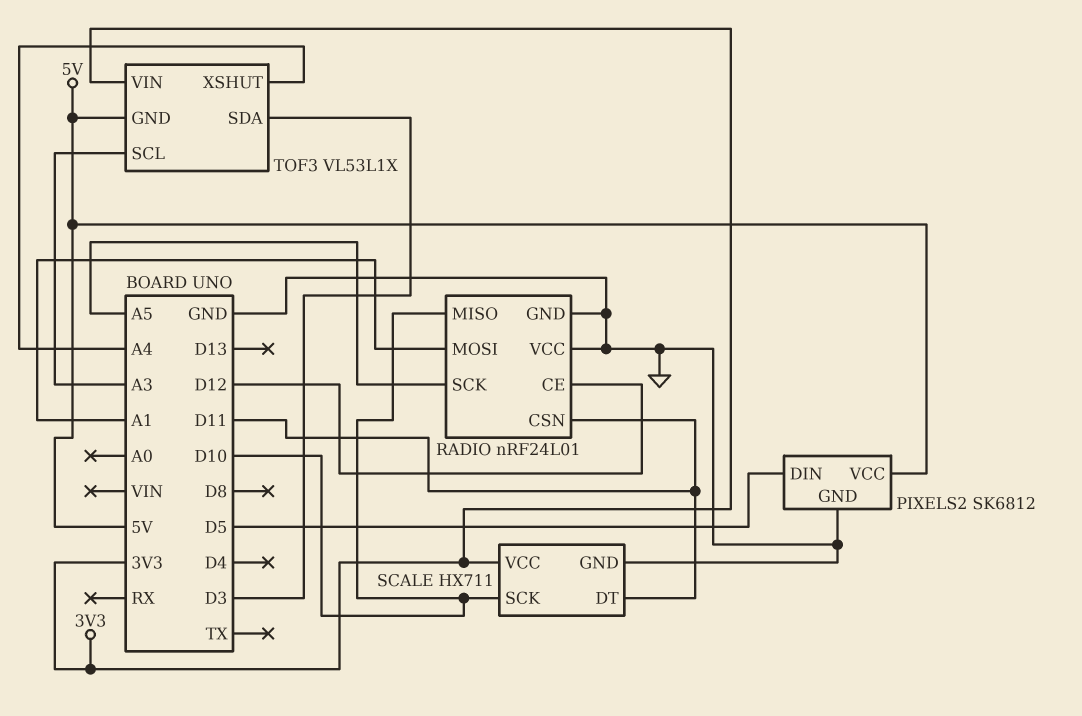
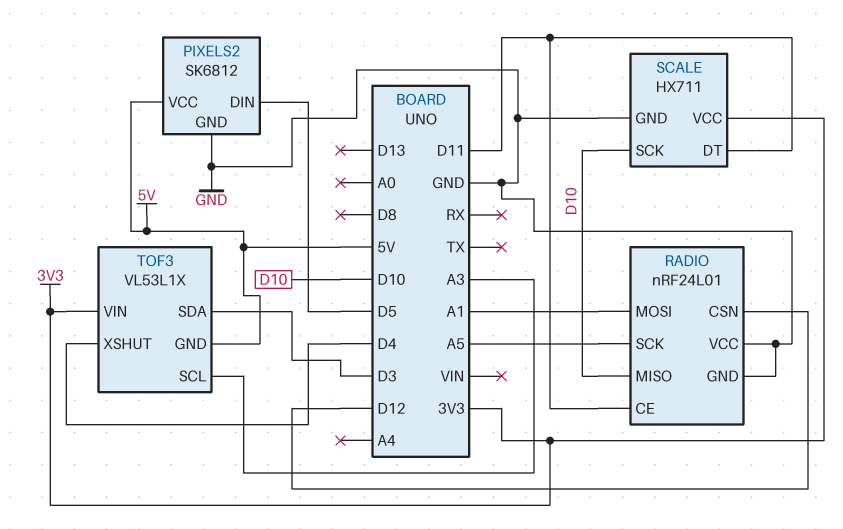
RADIO pin CE: D12 -> D11
RADIO pin CSN: D11 -> D12
TOF3 pin XSHUT: A4 -> D4

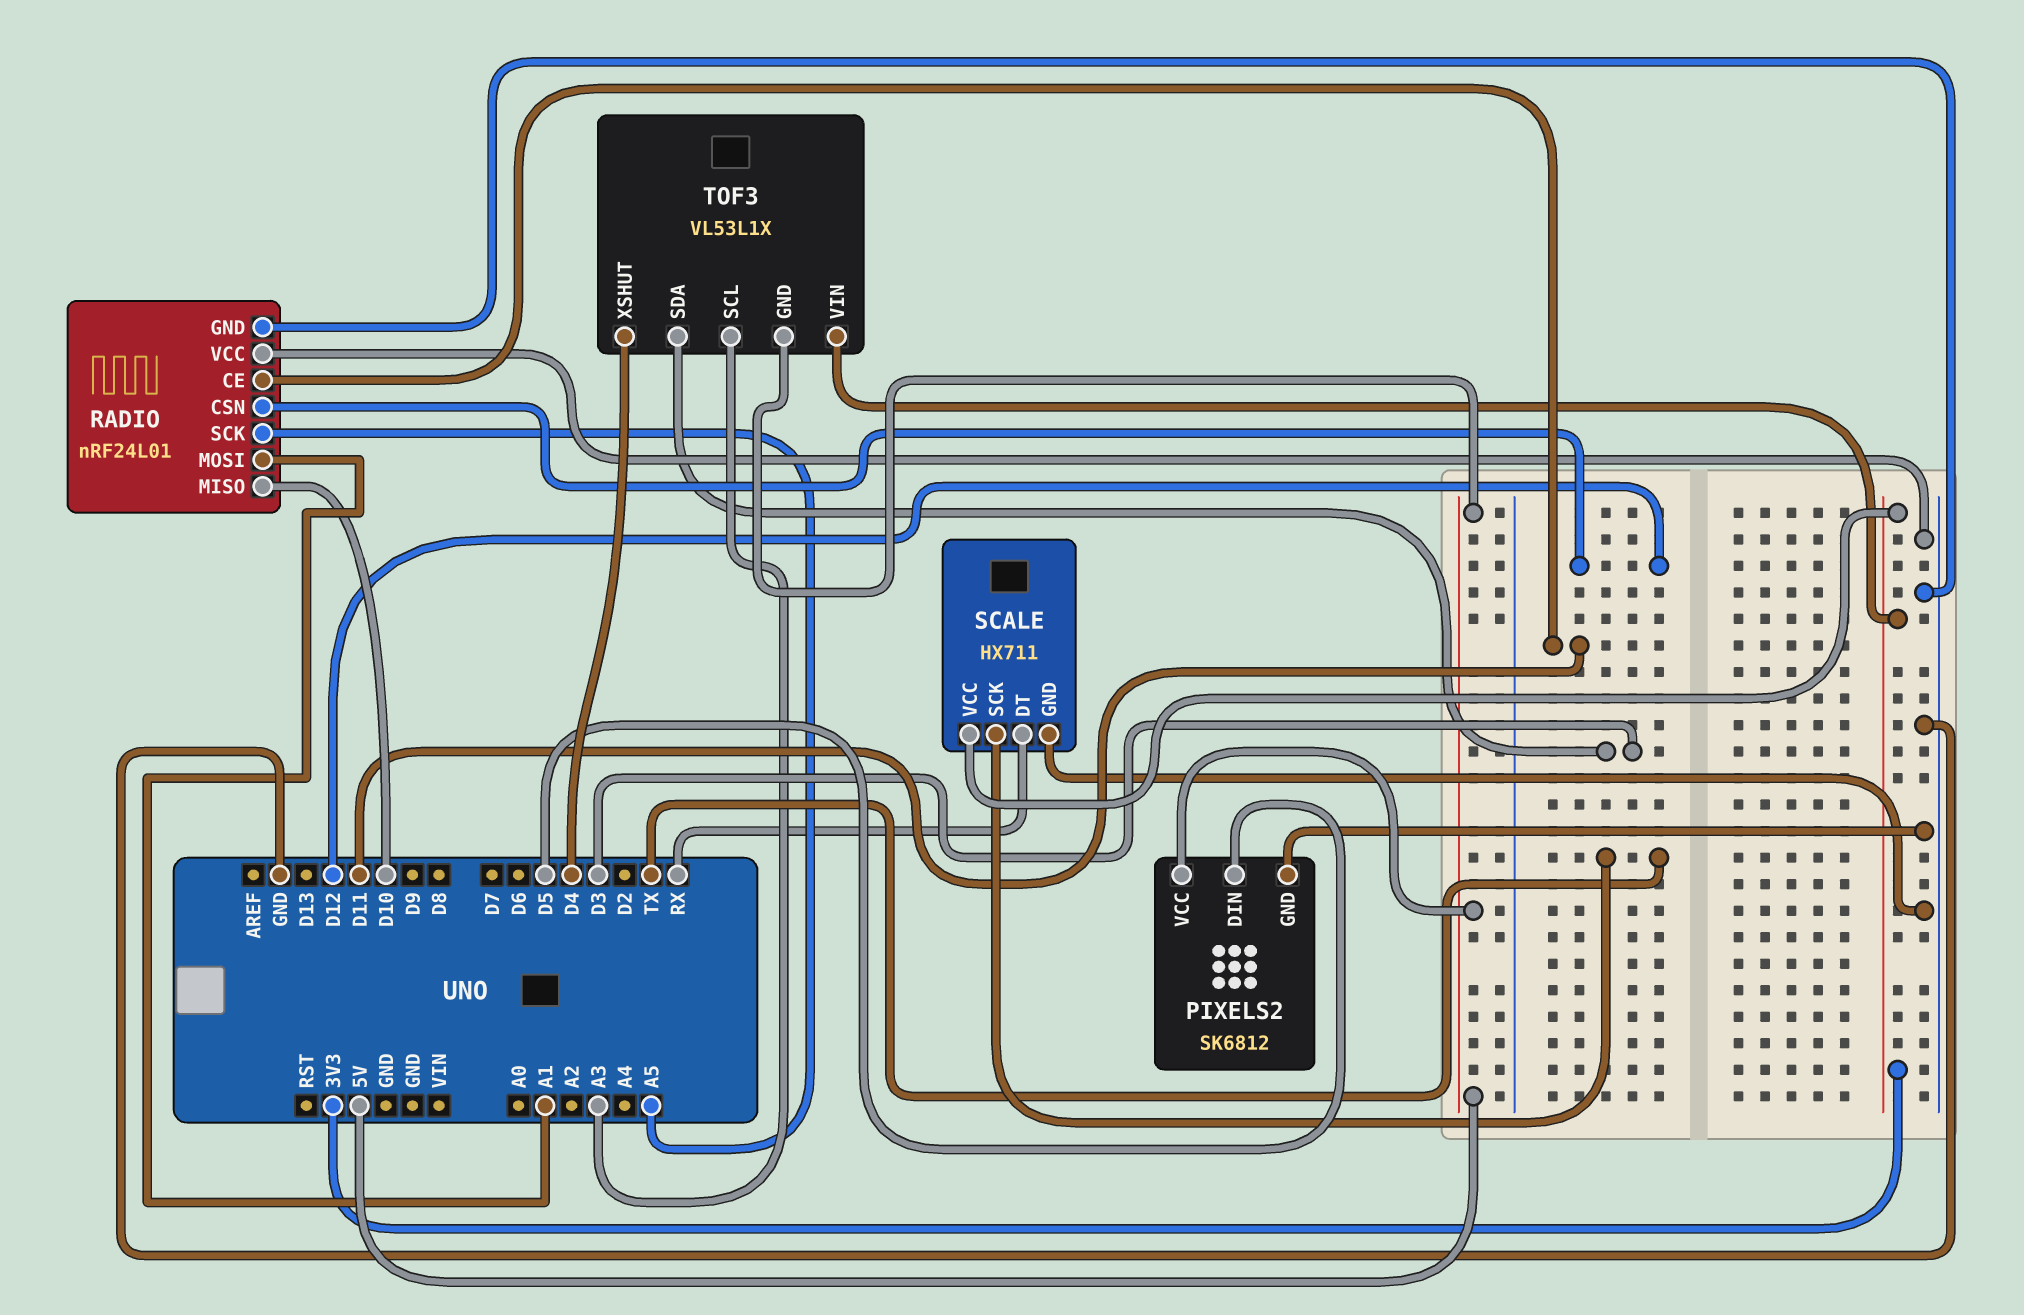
SCALE pin DT: D11 -> RX
SCALE pin SCK: D10 -> TX

